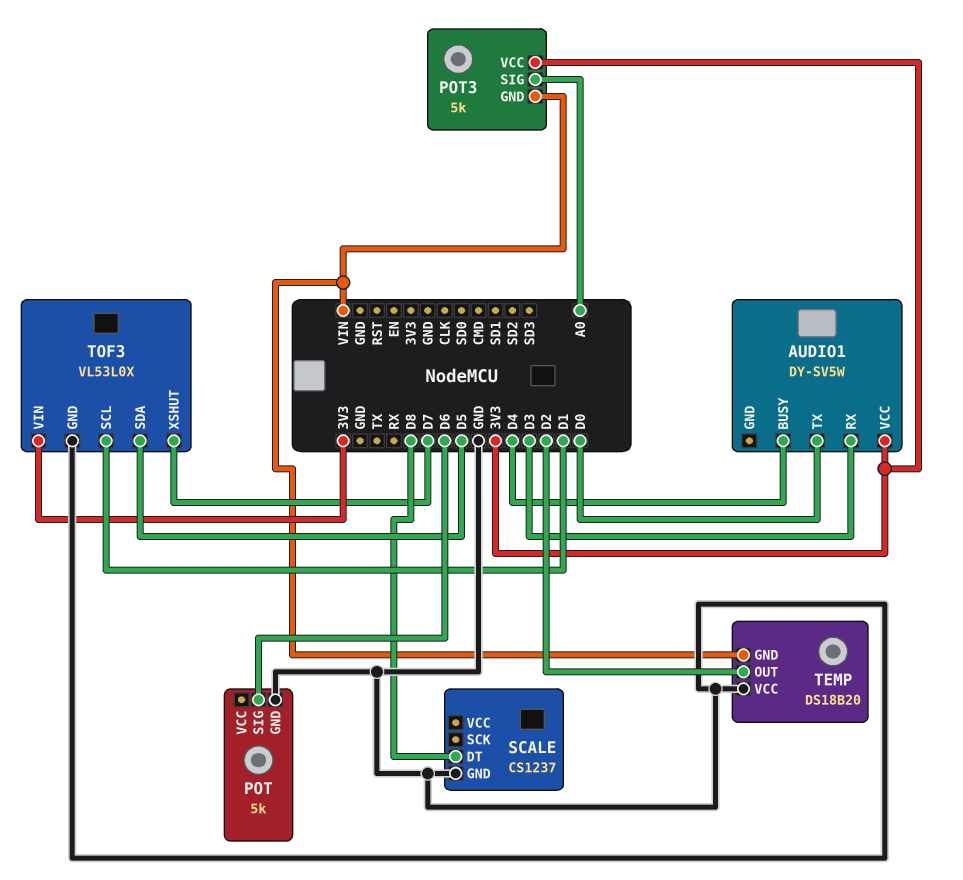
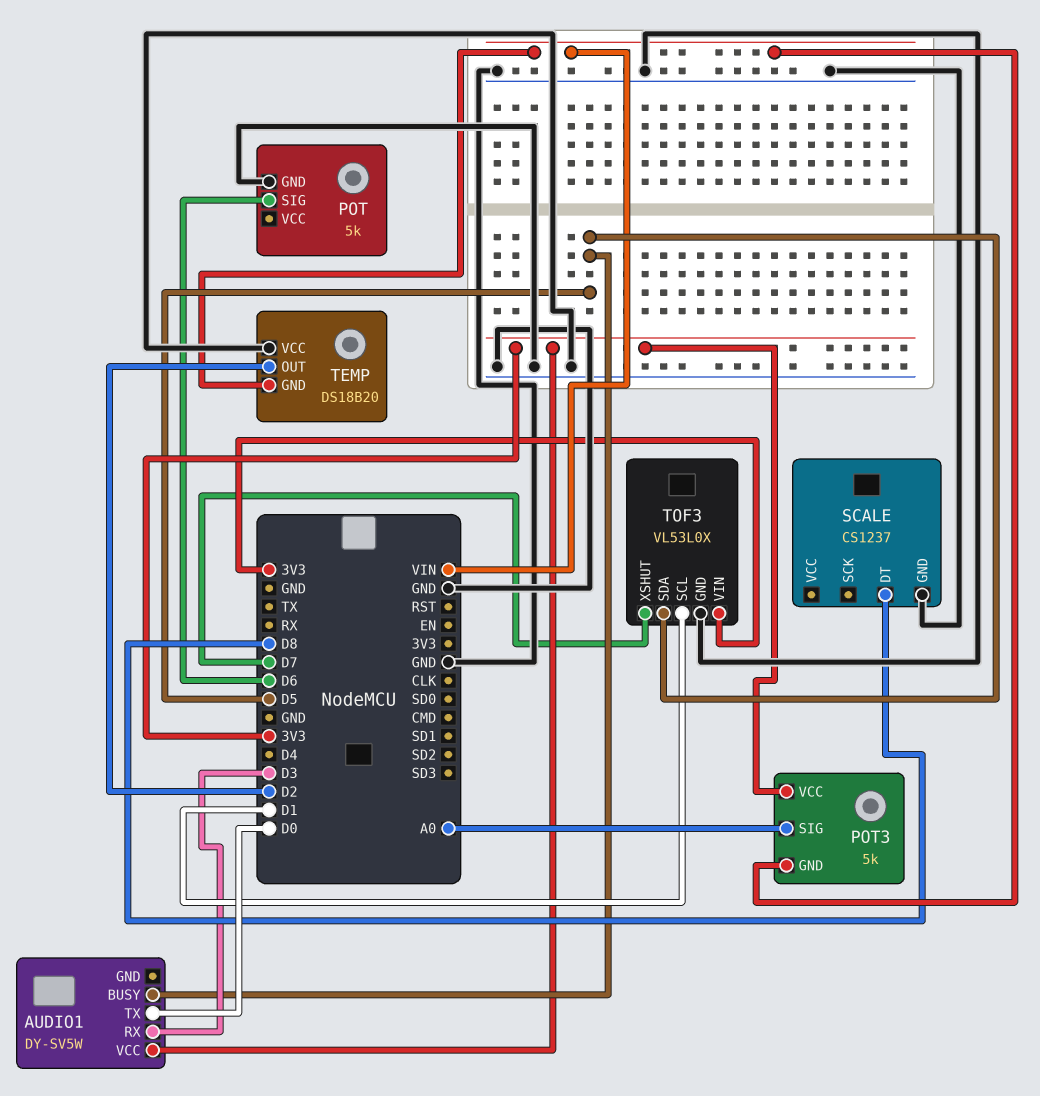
AUDIO1 pin BUSY: D4 -> D5

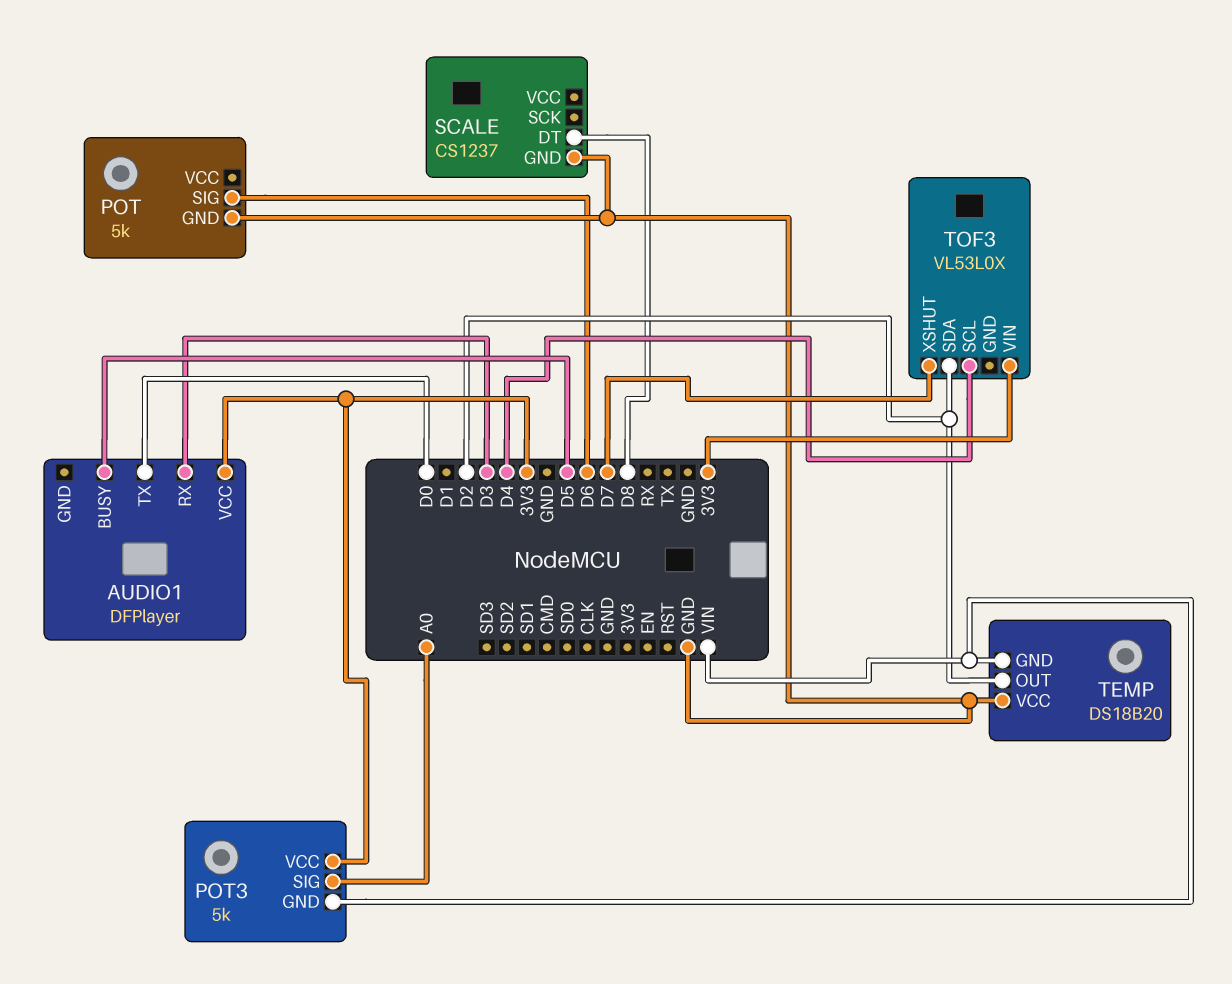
AUDIO1: DY-SV5W -> DFPlayer
TOF3 pin GND: GND -> none
TOF3 pin SCL: D1 -> D4
TOF3 pin SDA: D5 -> D2

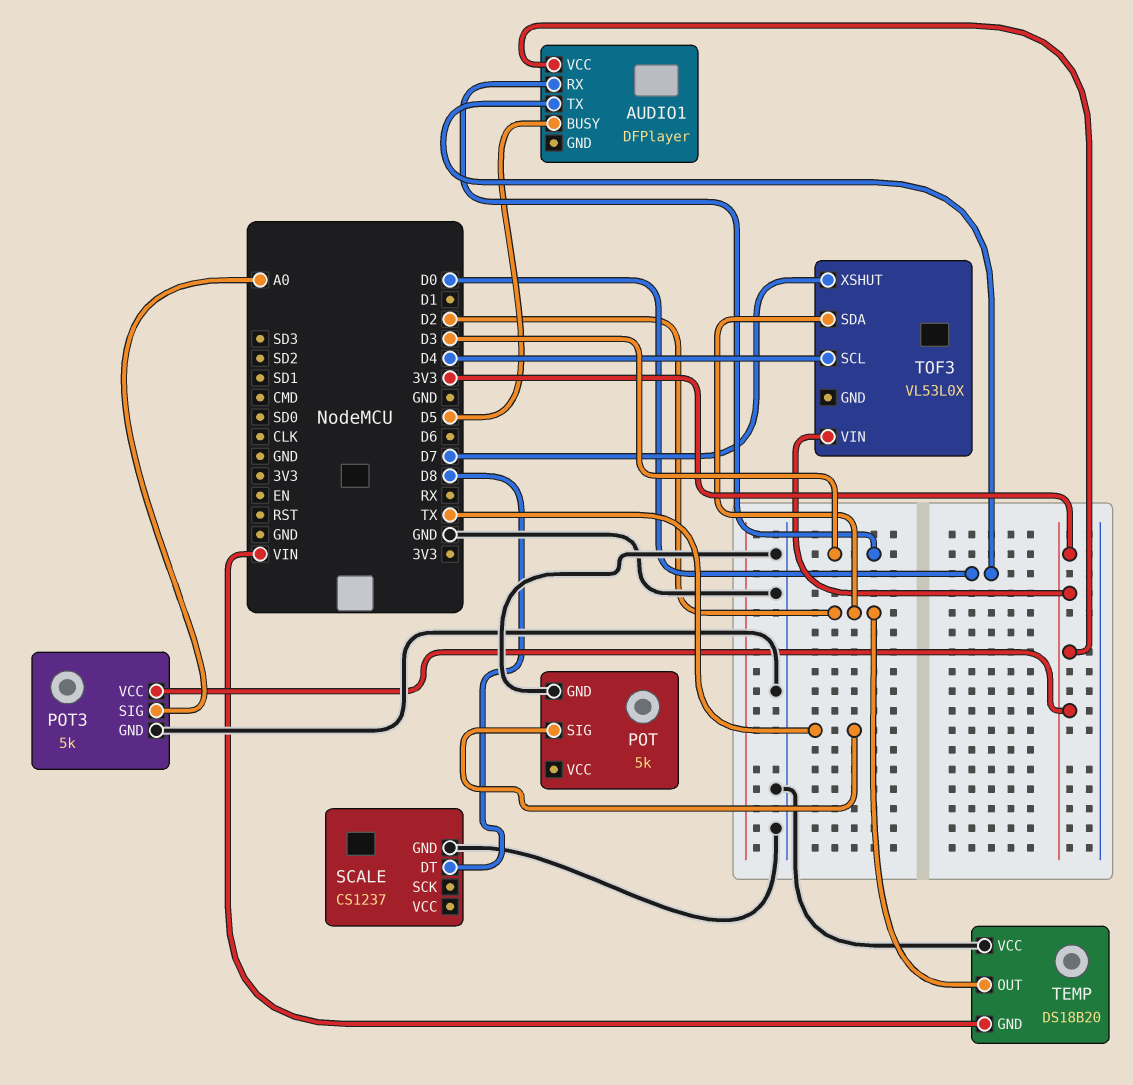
POT pin SIG: D6 -> TX
POT3 pin GND: VIN -> GND

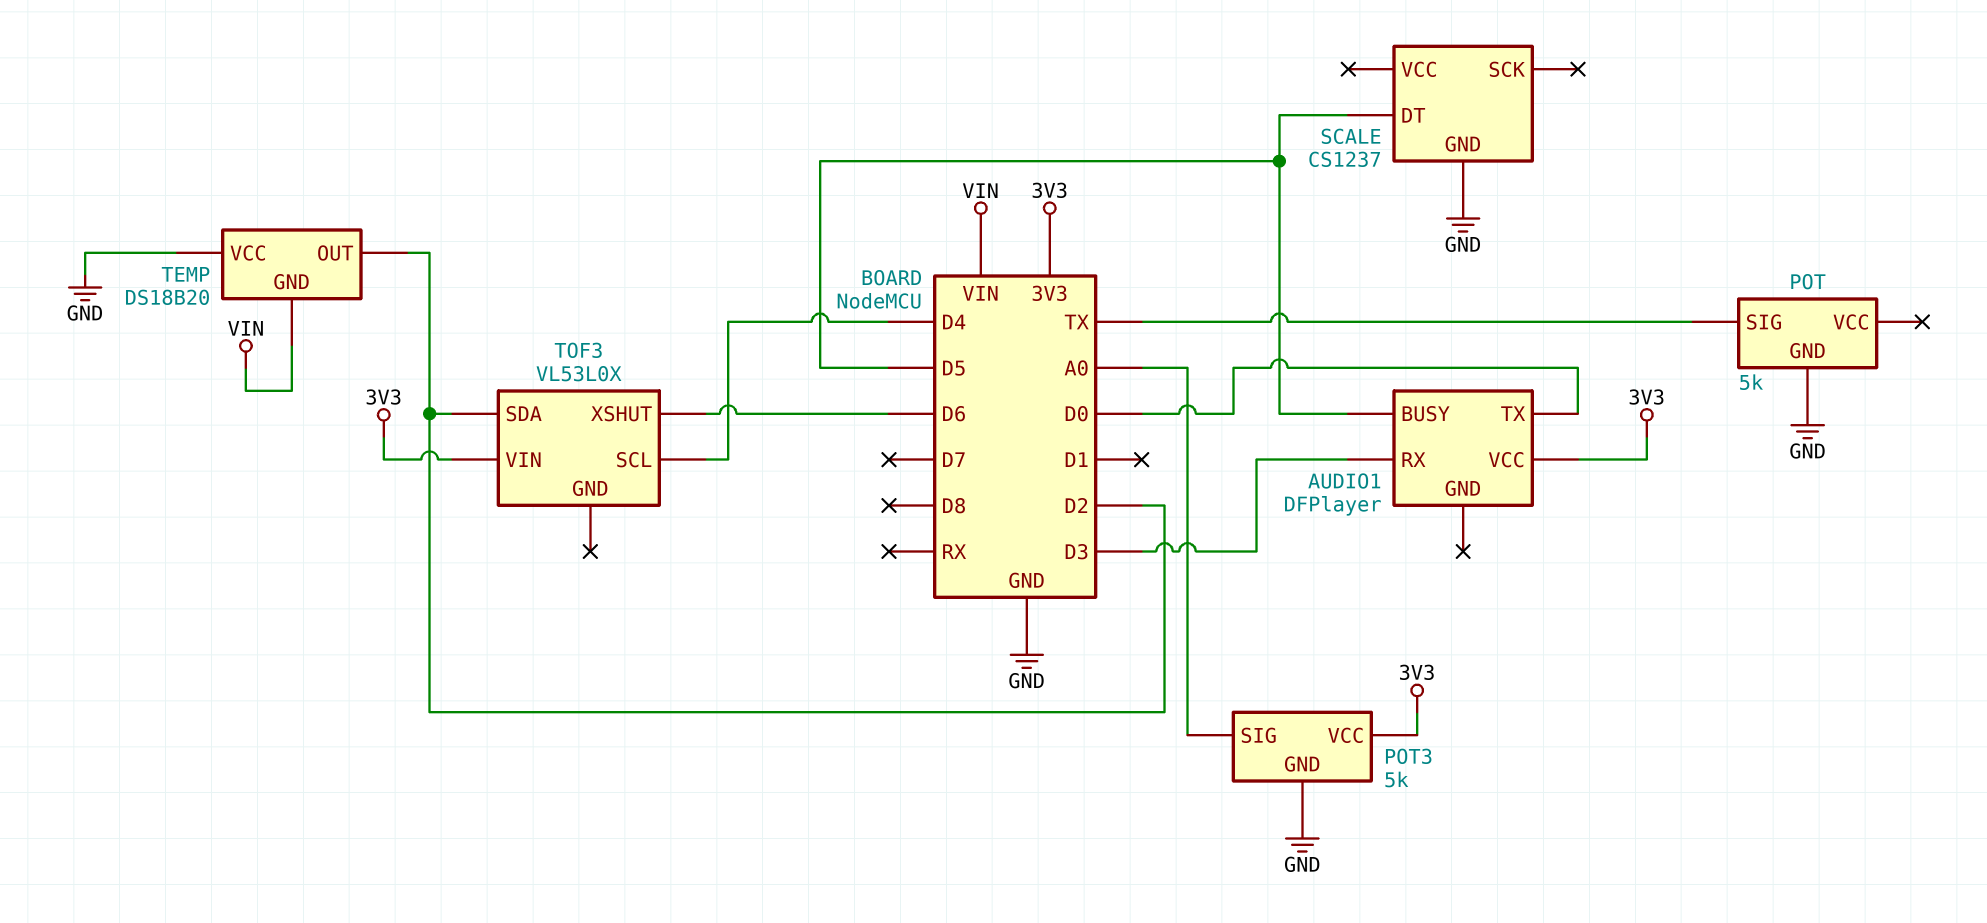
SCALE pin DT: D8 -> D5
TOF3 pin XSHUT: D7 -> D6

